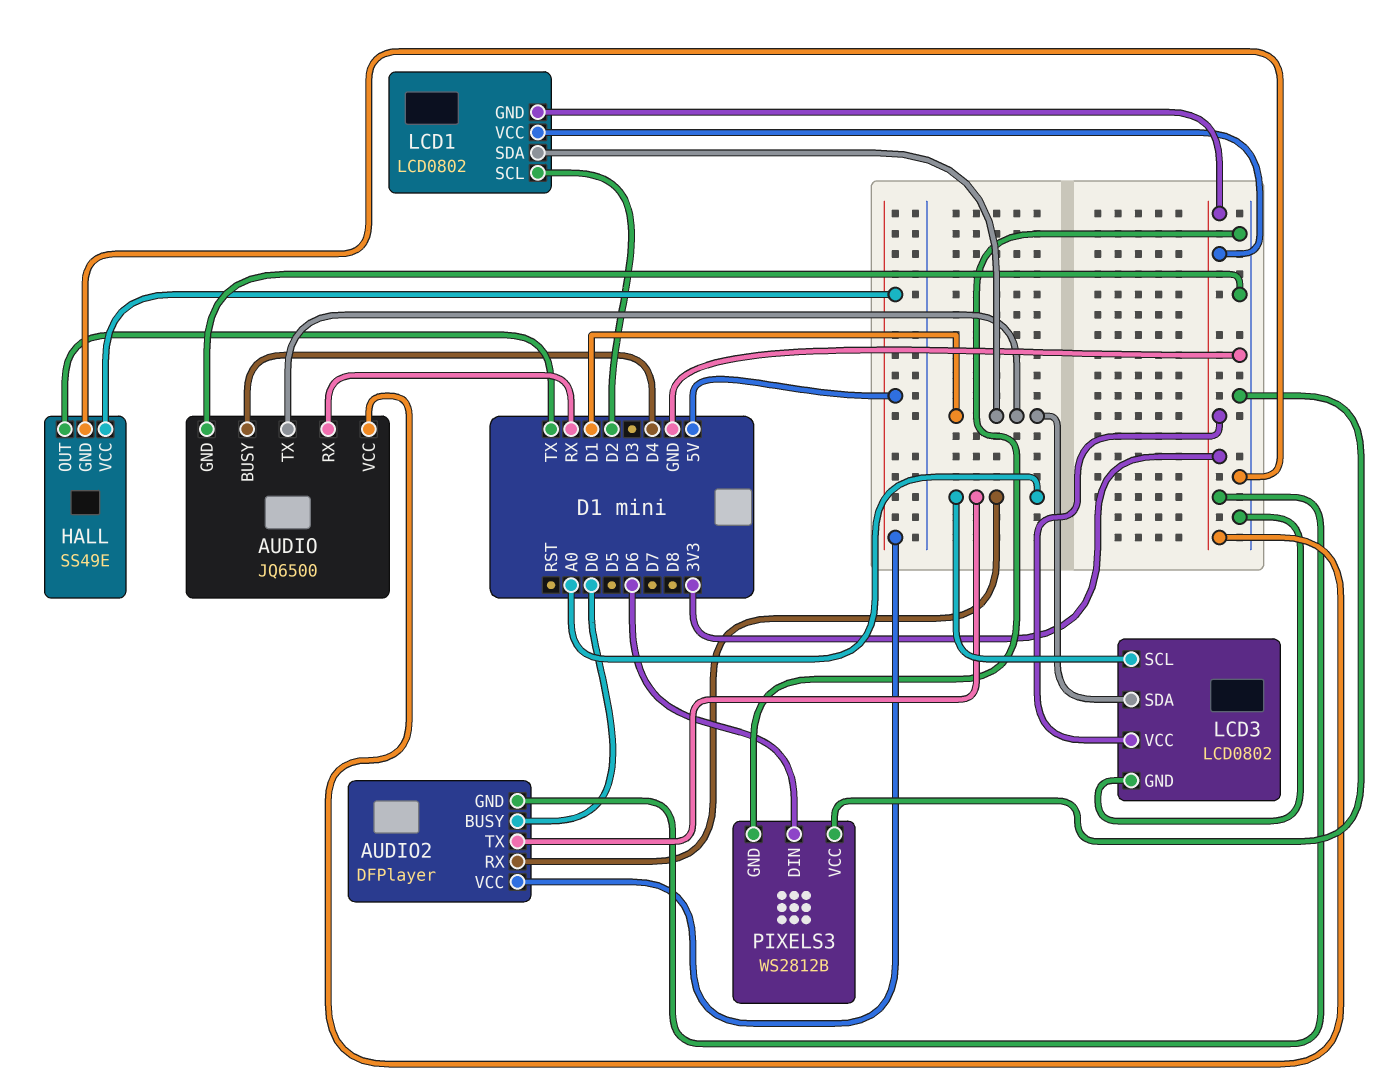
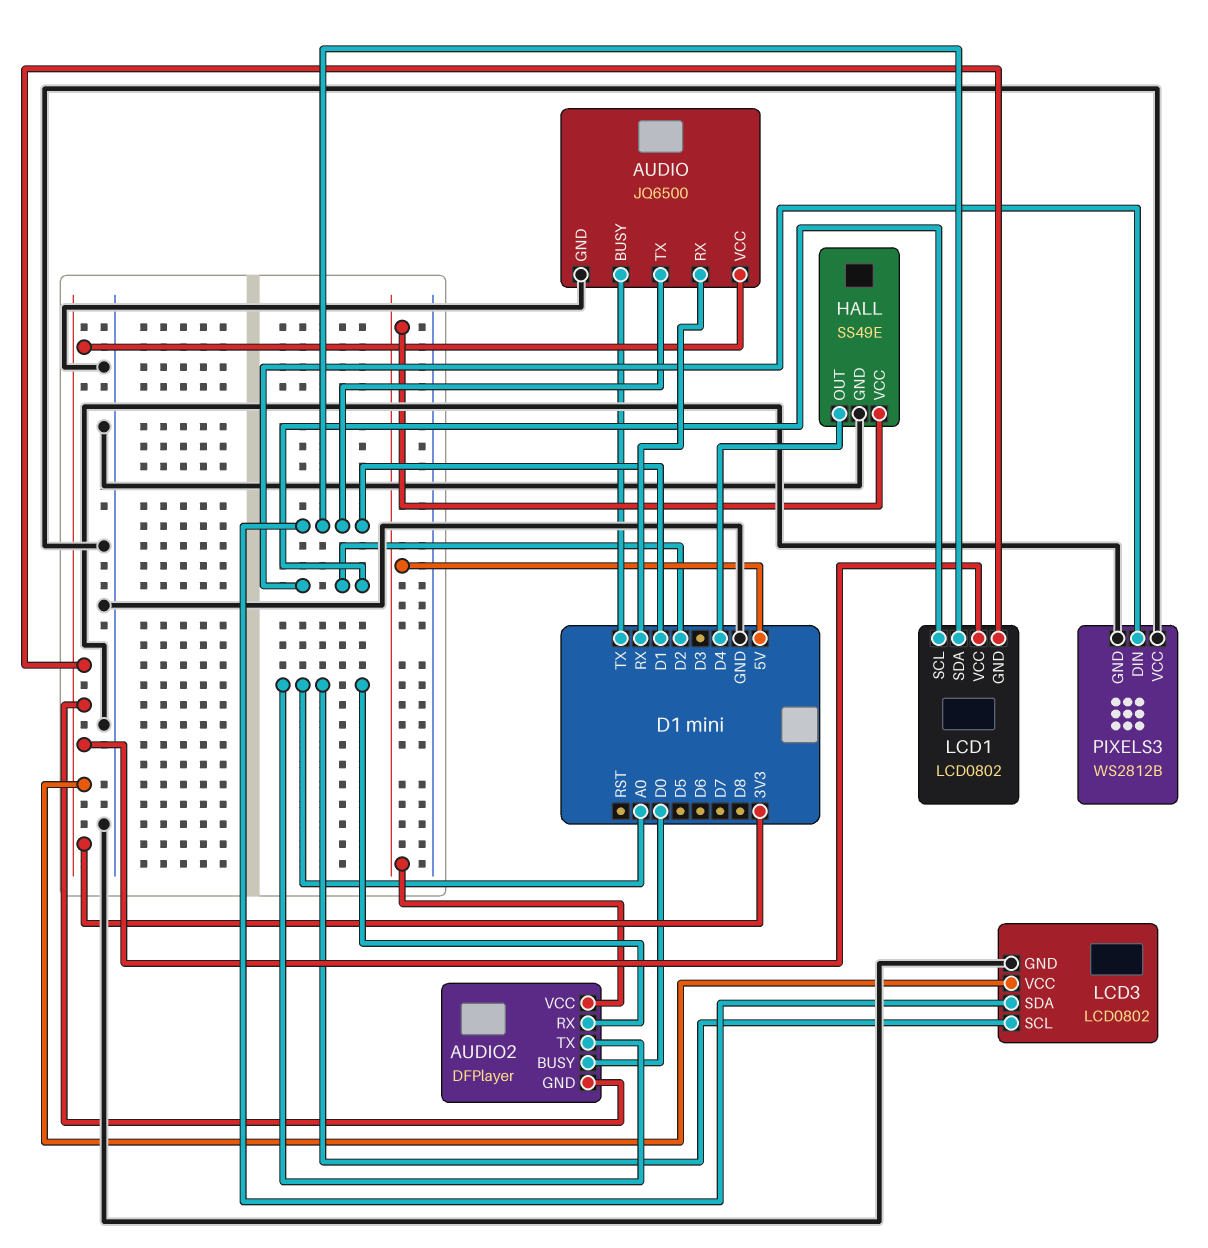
AUDIO pin BUSY: D4 -> TX
HALL pin OUT: TX -> D4
PIXELS3 pin DIN: D6 -> D2

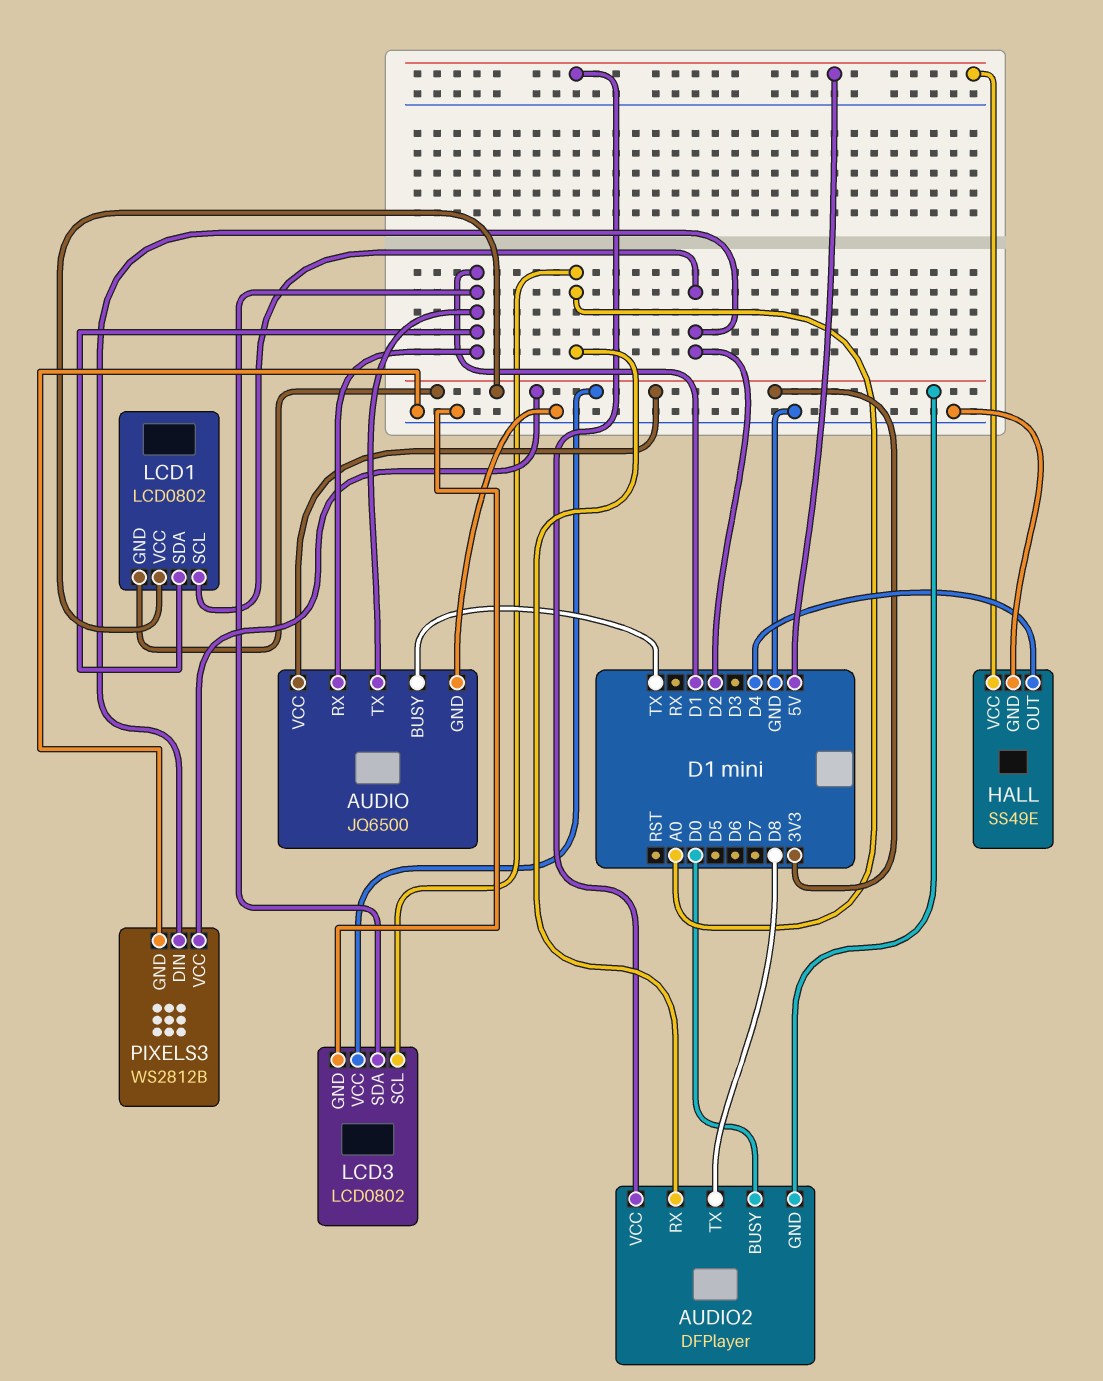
AUDIO pin RX: RX -> D1
AUDIO2 pin TX: A0 -> D8
PIXELS3 pin VCC: GND -> 3V3

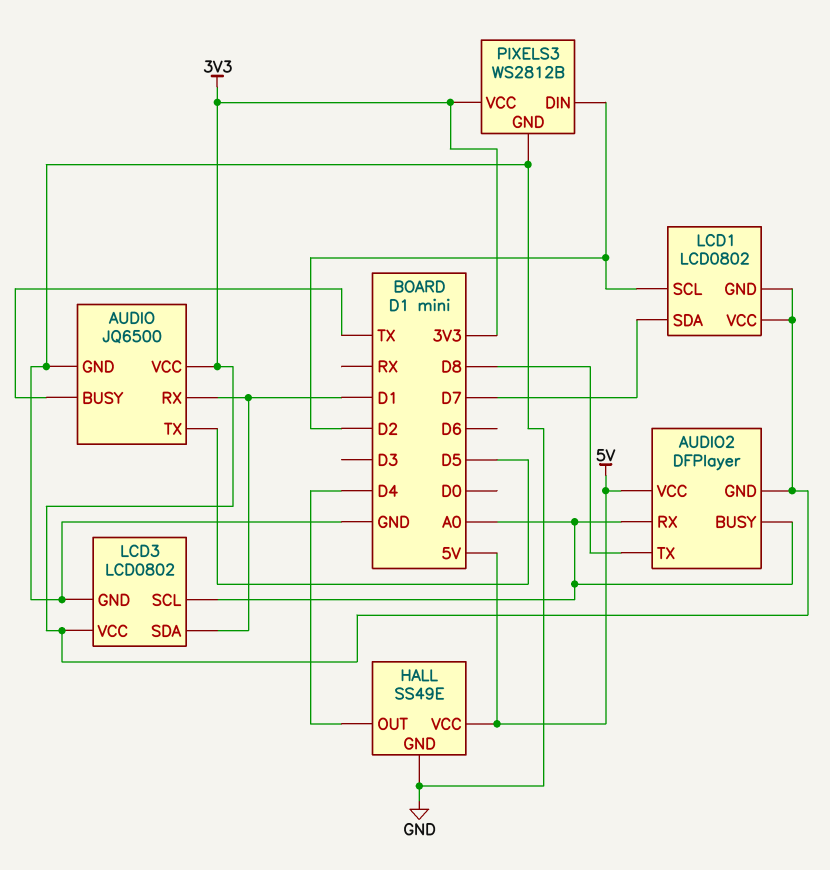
AUDIO pin TX: D1 -> D5
AUDIO2 pin BUSY: D0 -> A0
LCD1 pin SDA: D1 -> D7

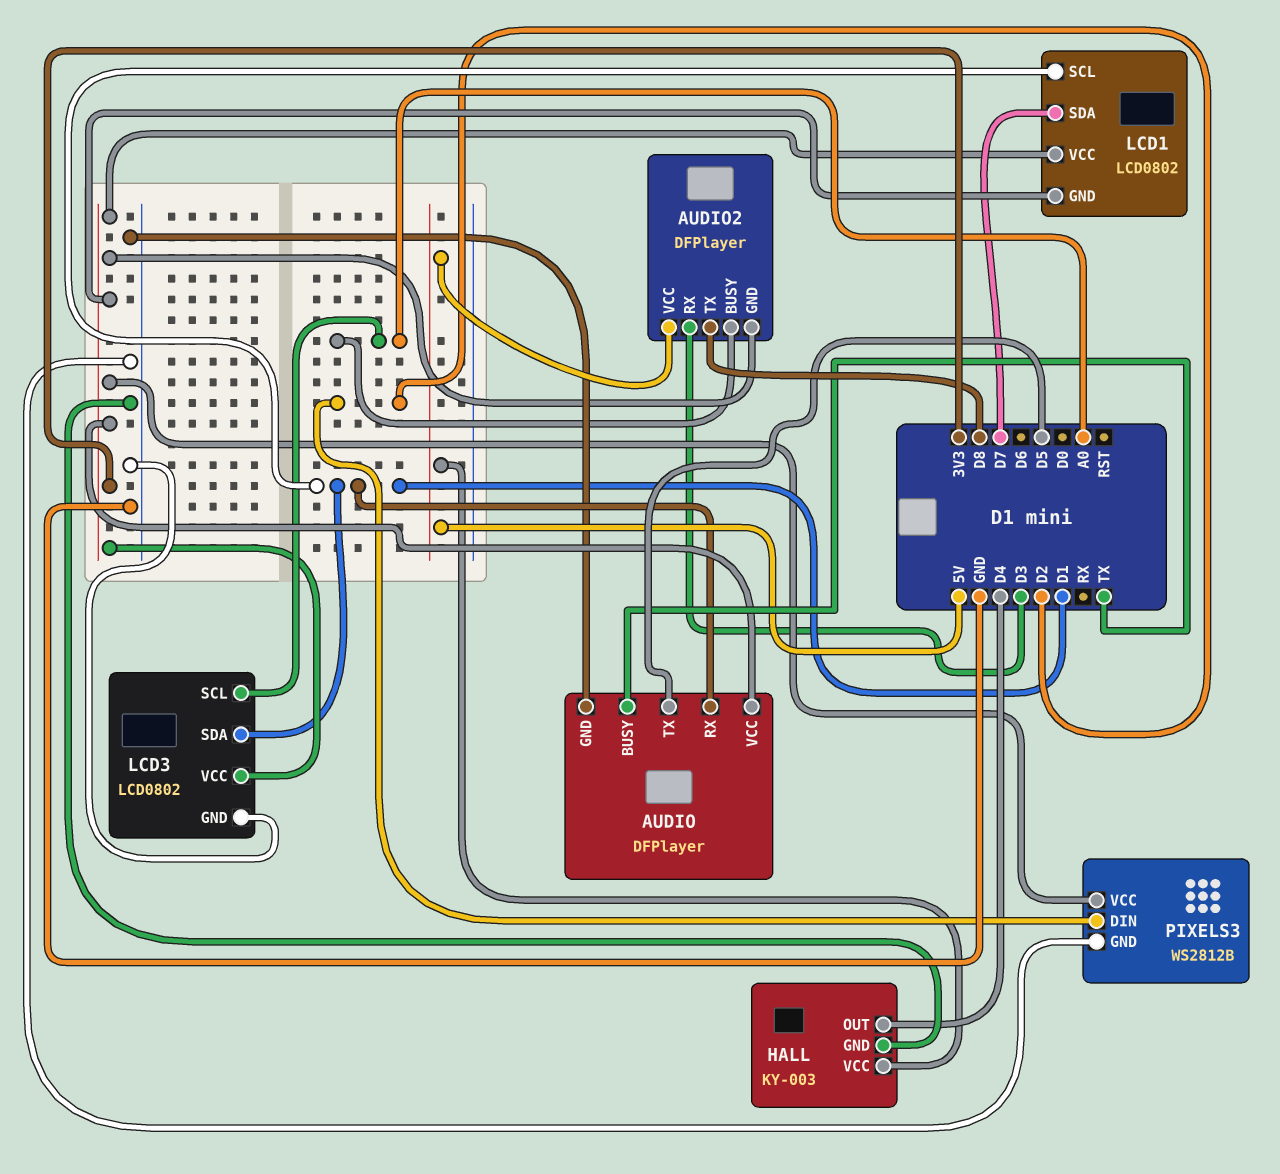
AUDIO: JQ6500 -> DFPlayer
AUDIO2 pin RX: A0 -> D3
HALL: SS49E -> KY-003
LCD1 pin SCL: D2 -> D1

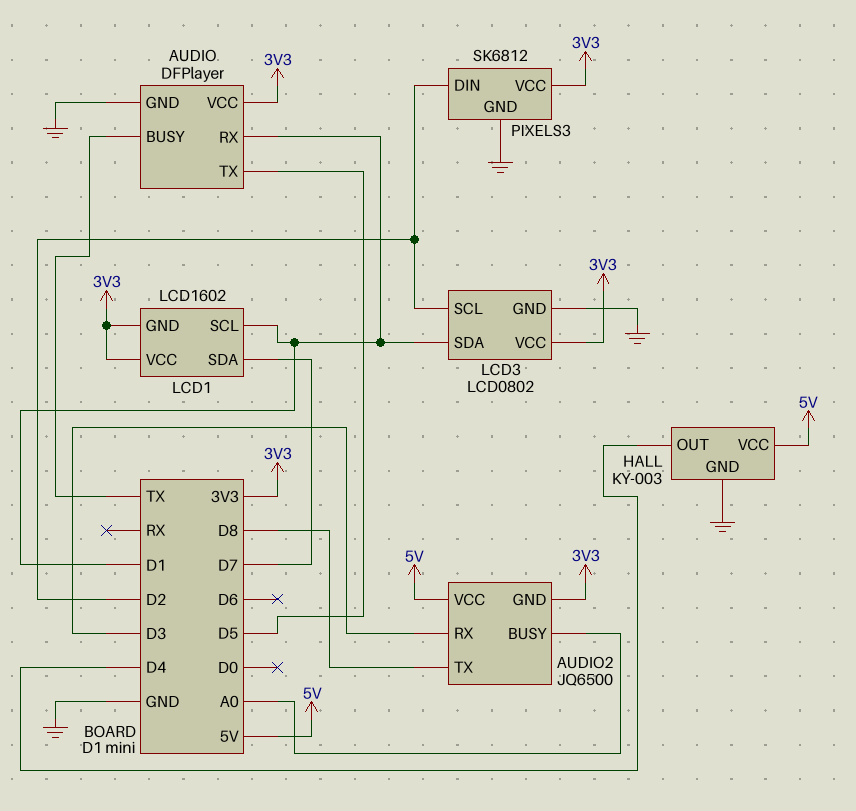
AUDIO2: DFPlayer -> JQ6500
LCD1: LCD0802 -> LCD1602
LCD3 pin SCL: A0 -> D2
PIXELS3: WS2812B -> SK6812

